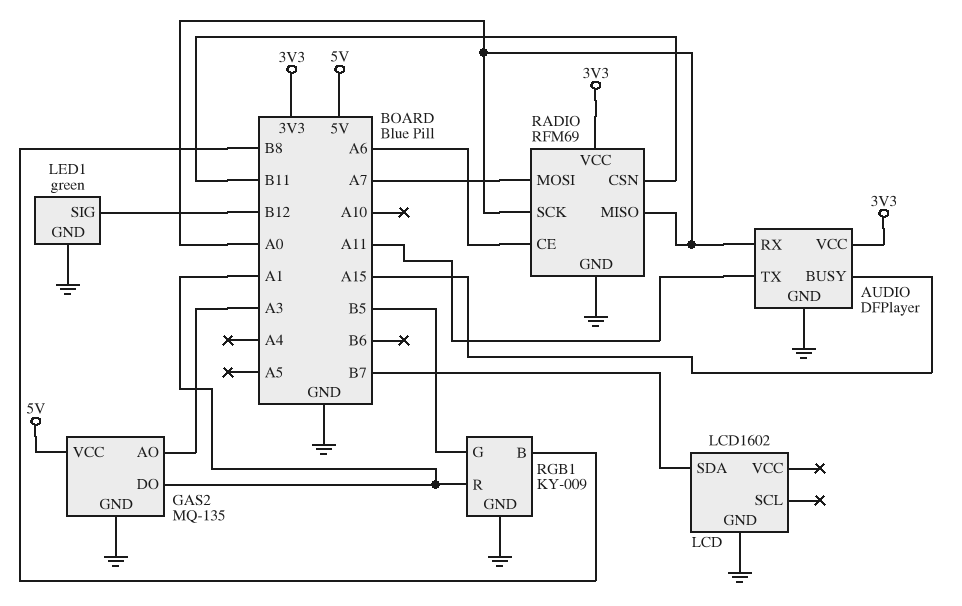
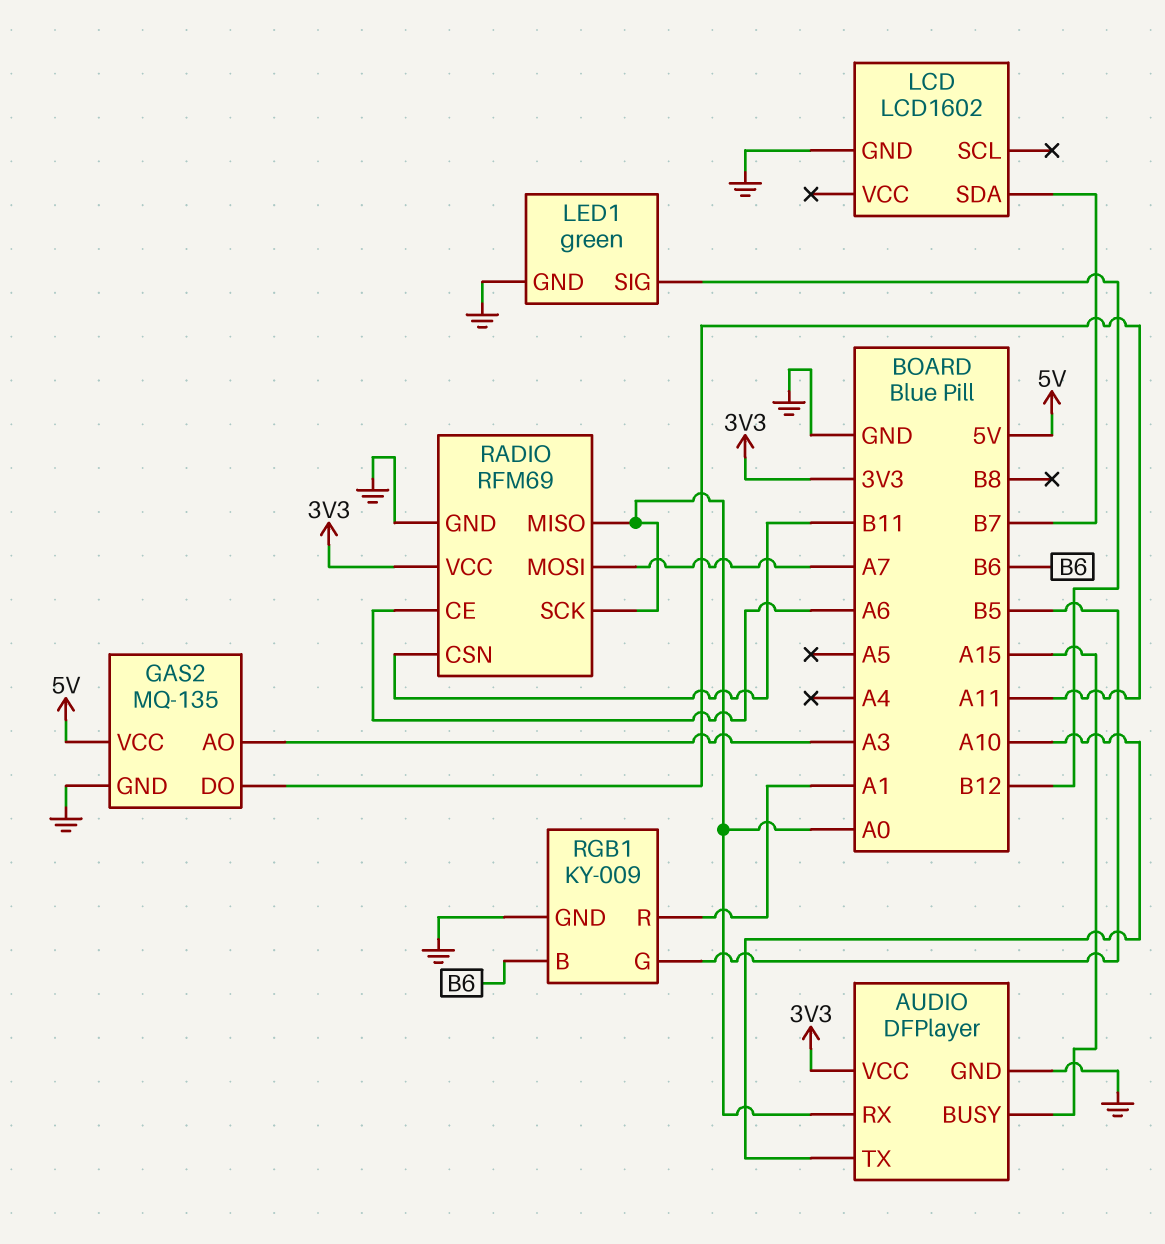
AUDIO pin TX: A11 -> A10
GAS2 pin DO: A1 -> A11
RGB1 pin B: B8 -> B6

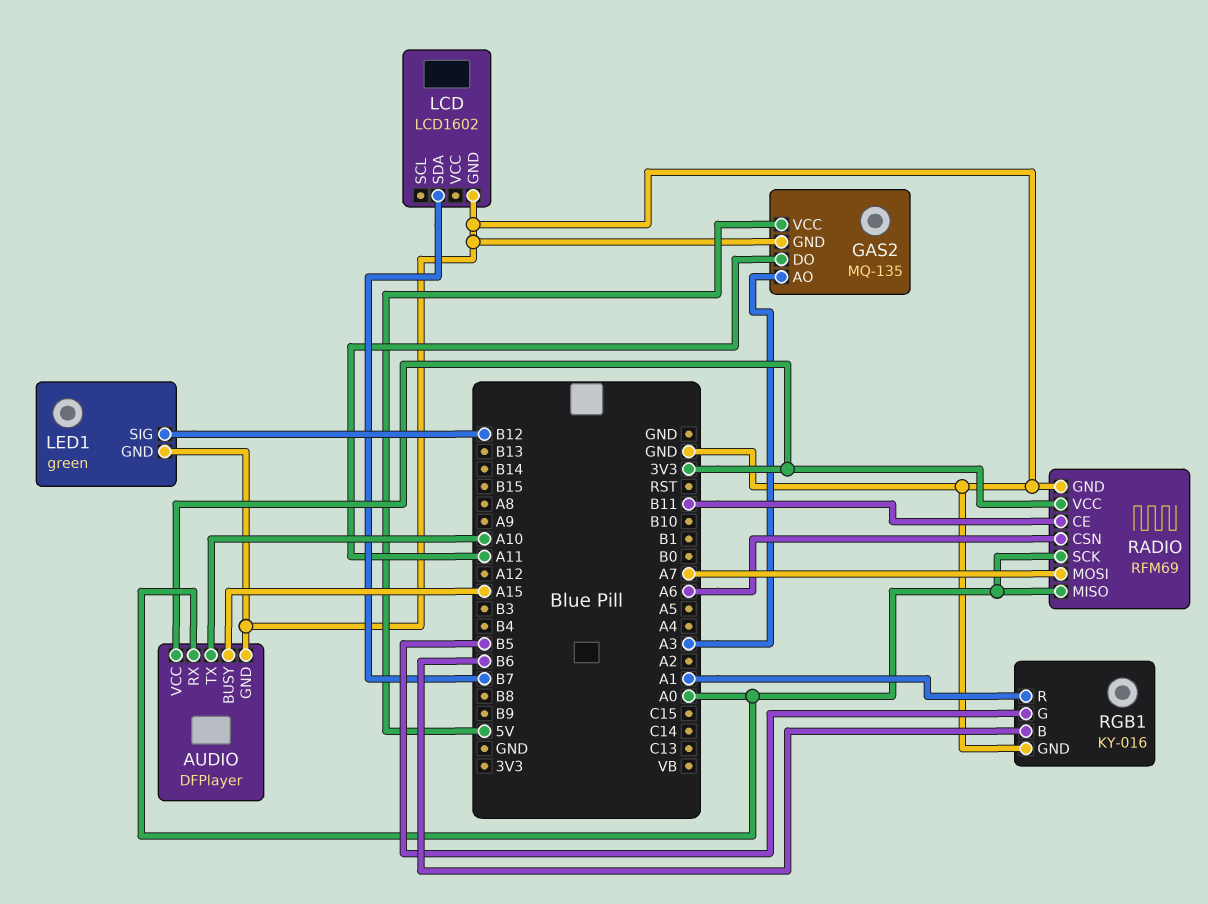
RADIO pin CE: A6 -> B11
RADIO pin CSN: B11 -> A6
RGB1: KY-009 -> KY-016

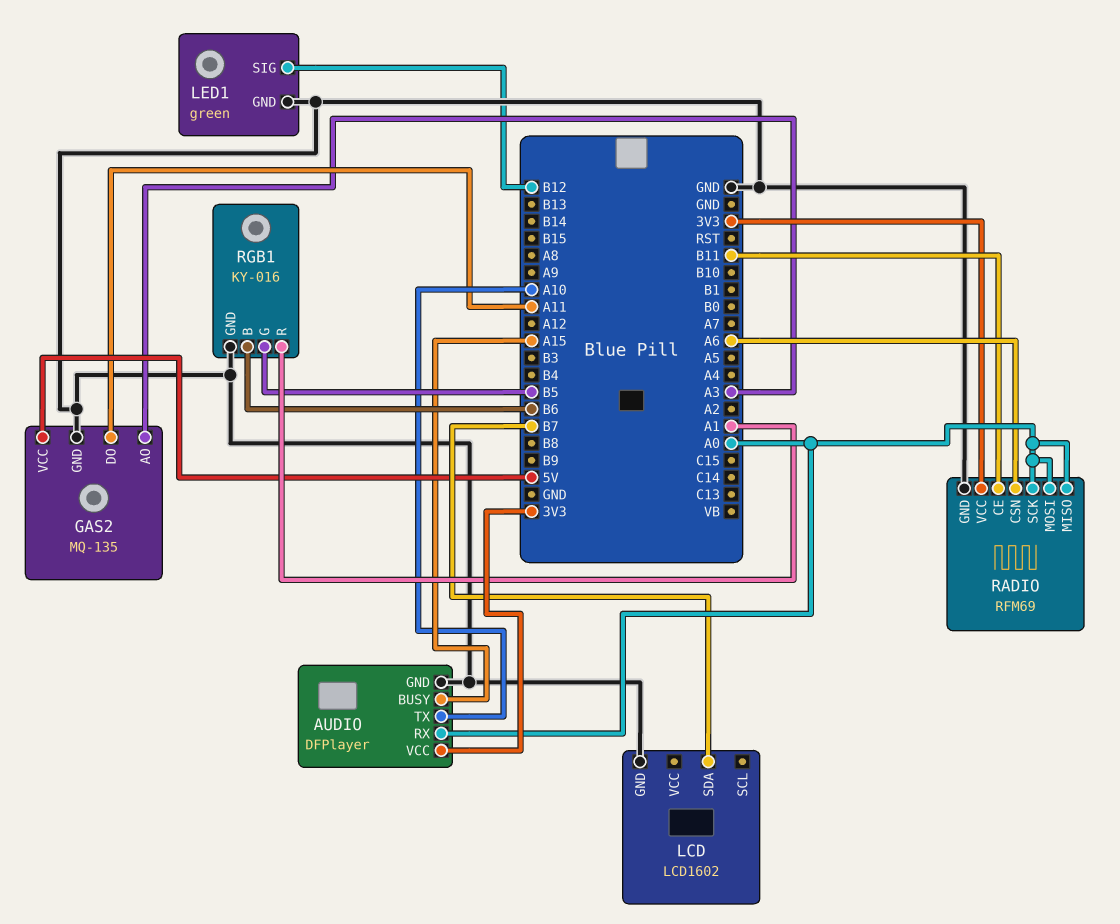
RADIO pin MOSI: A7 -> A0

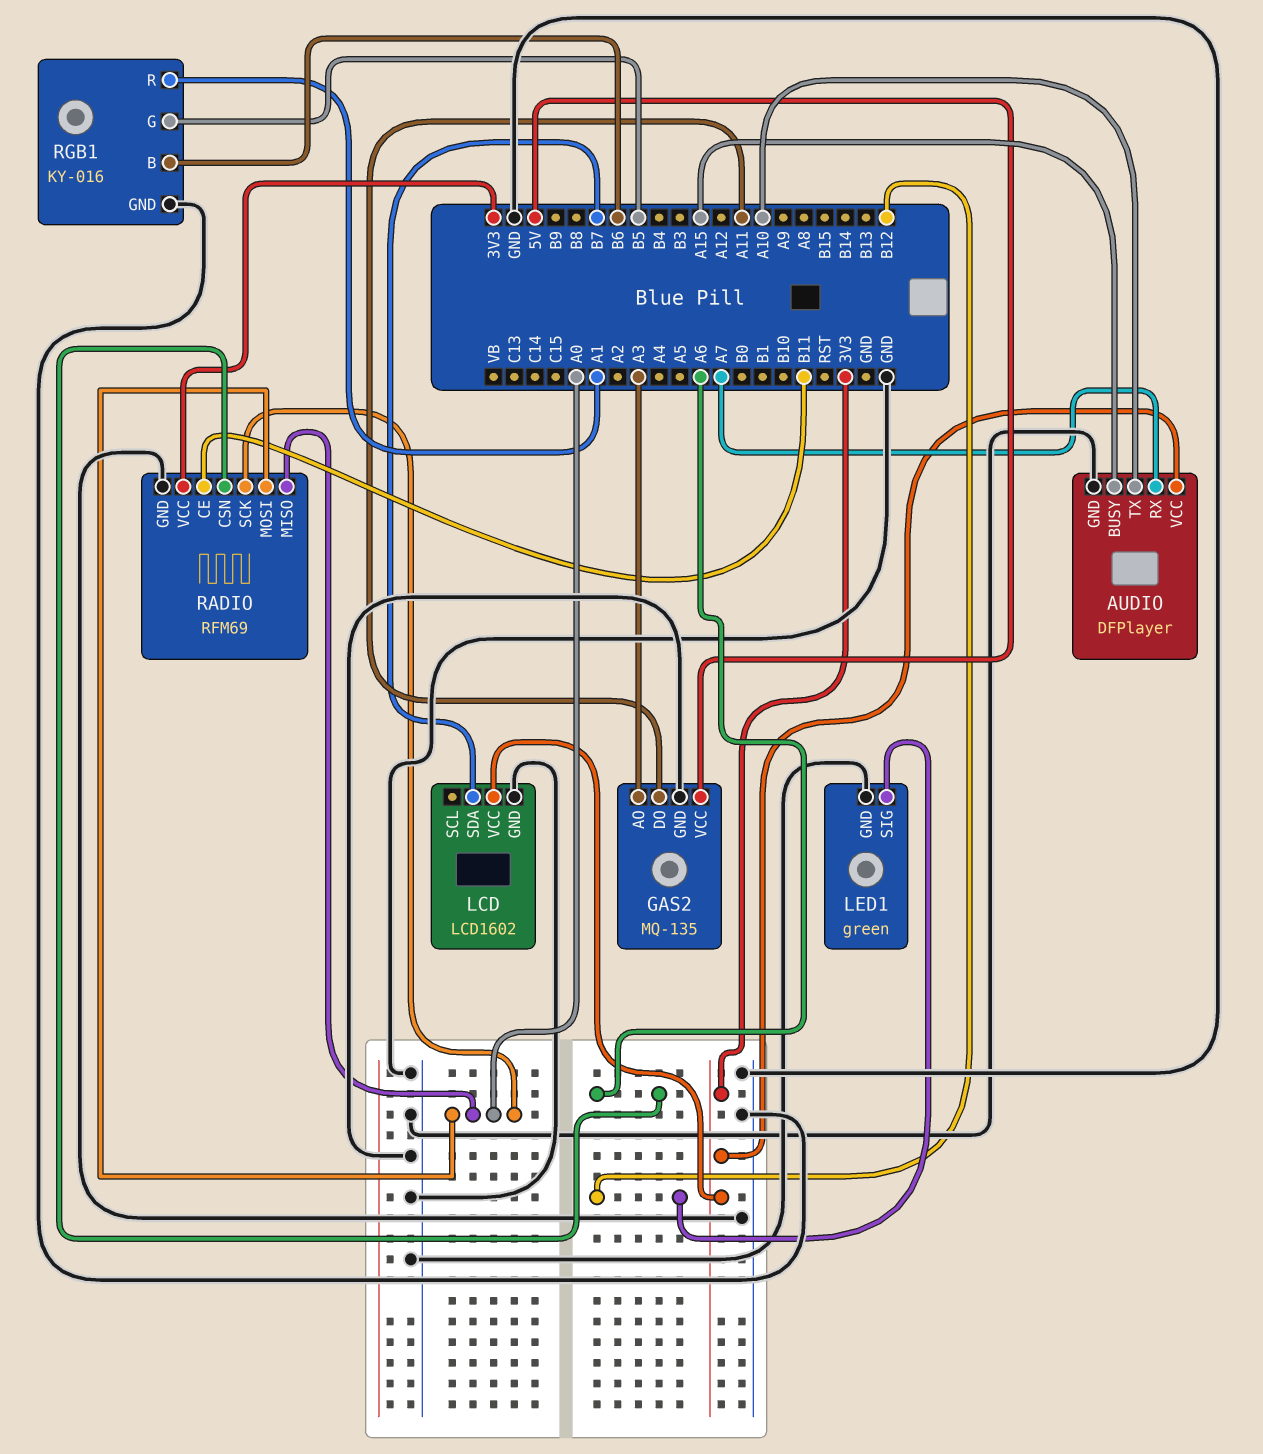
AUDIO pin RX: A0 -> A7
LCD pin VCC: none -> 3V3

